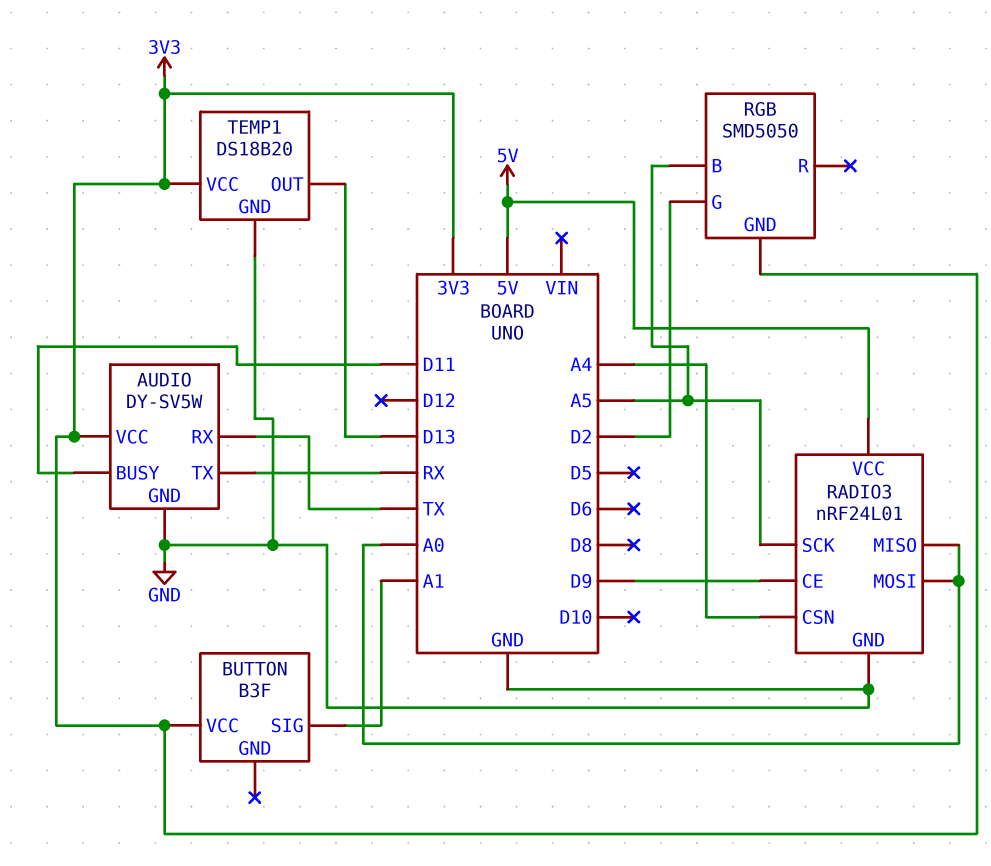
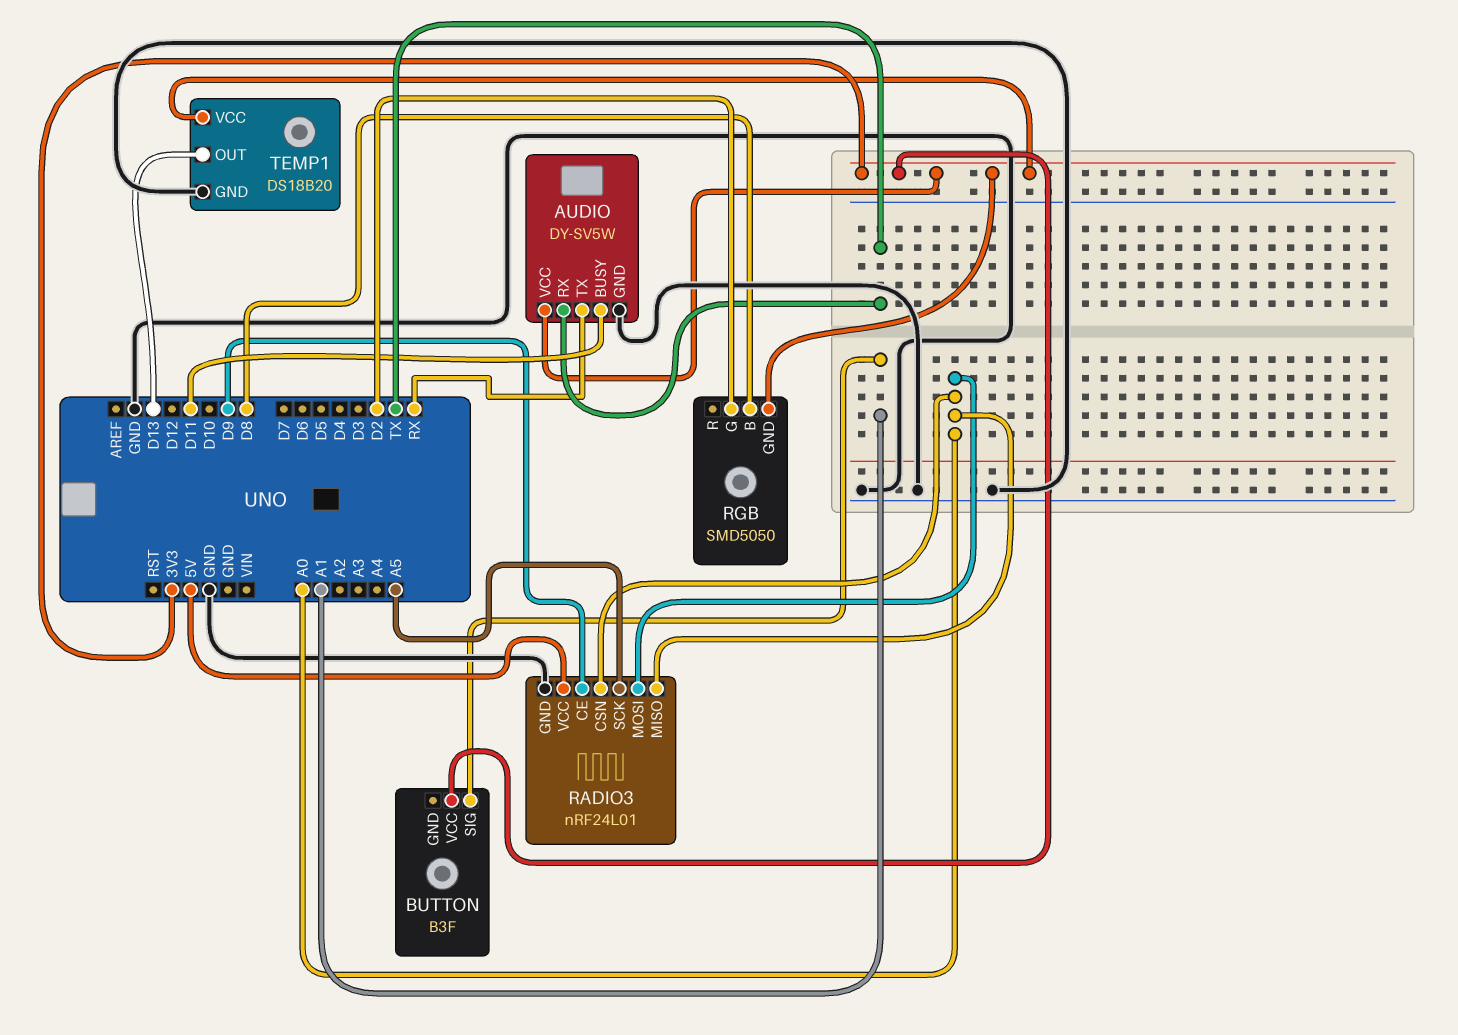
RADIO3 pin CSN: A4 -> A0
RGB pin B: A5 -> D8

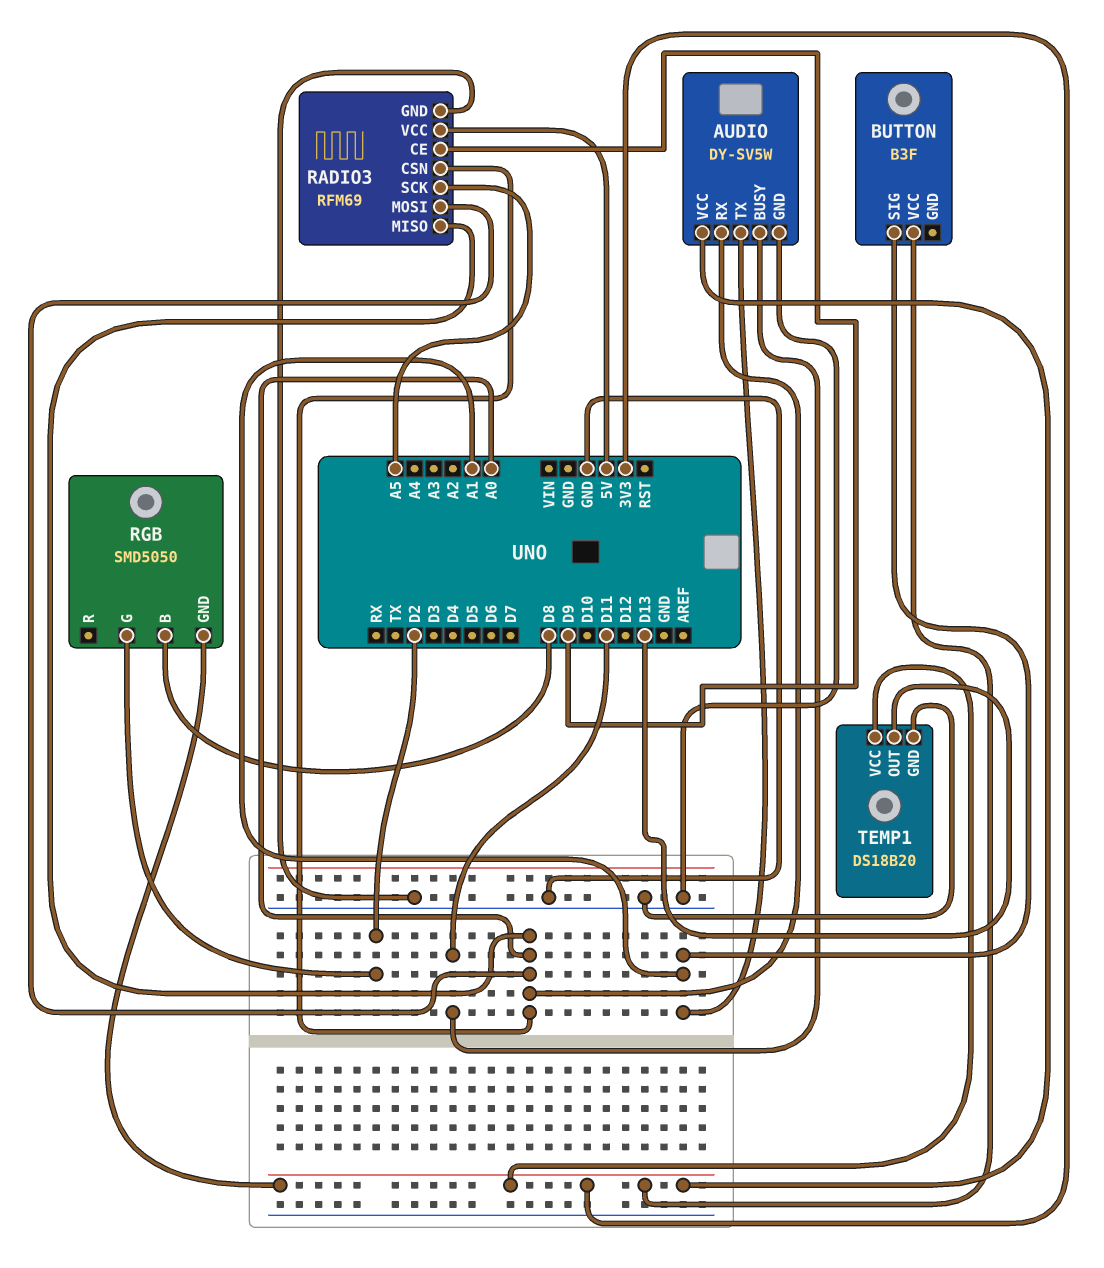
AUDIO pin RX: TX -> A0
AUDIO pin TX: RX -> A1
RADIO3: nRF24L01 -> RFM69

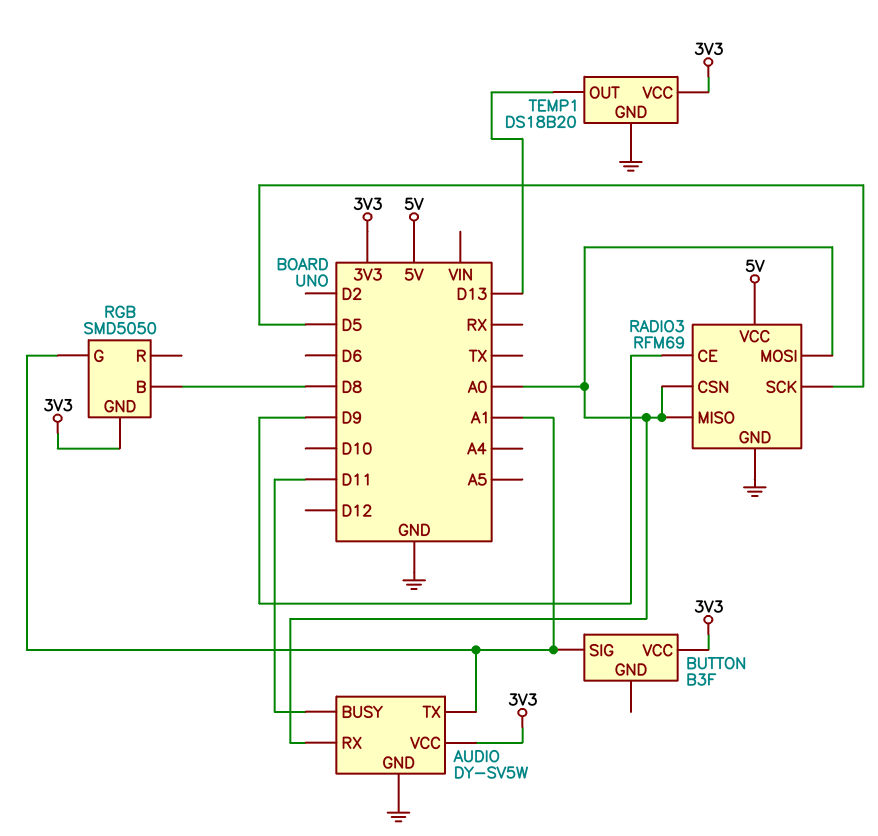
RADIO3 pin SCK: A5 -> D5
RGB pin G: D2 -> A1

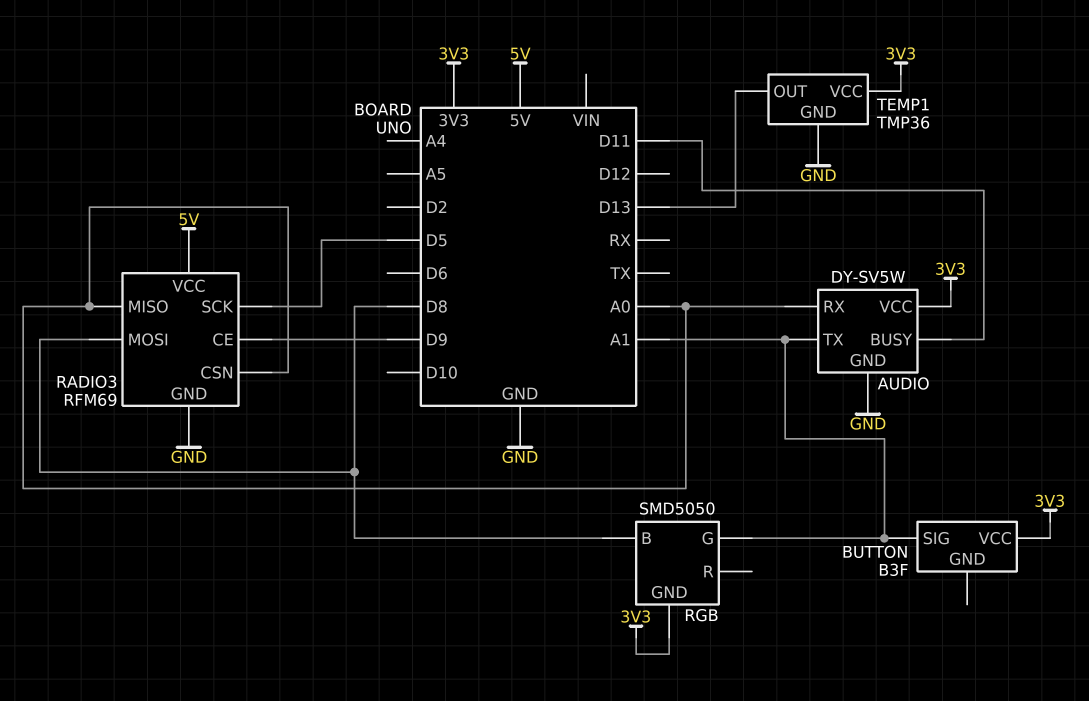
RADIO3 pin MOSI: A0 -> D8
TEMP1: DS18B20 -> TMP36

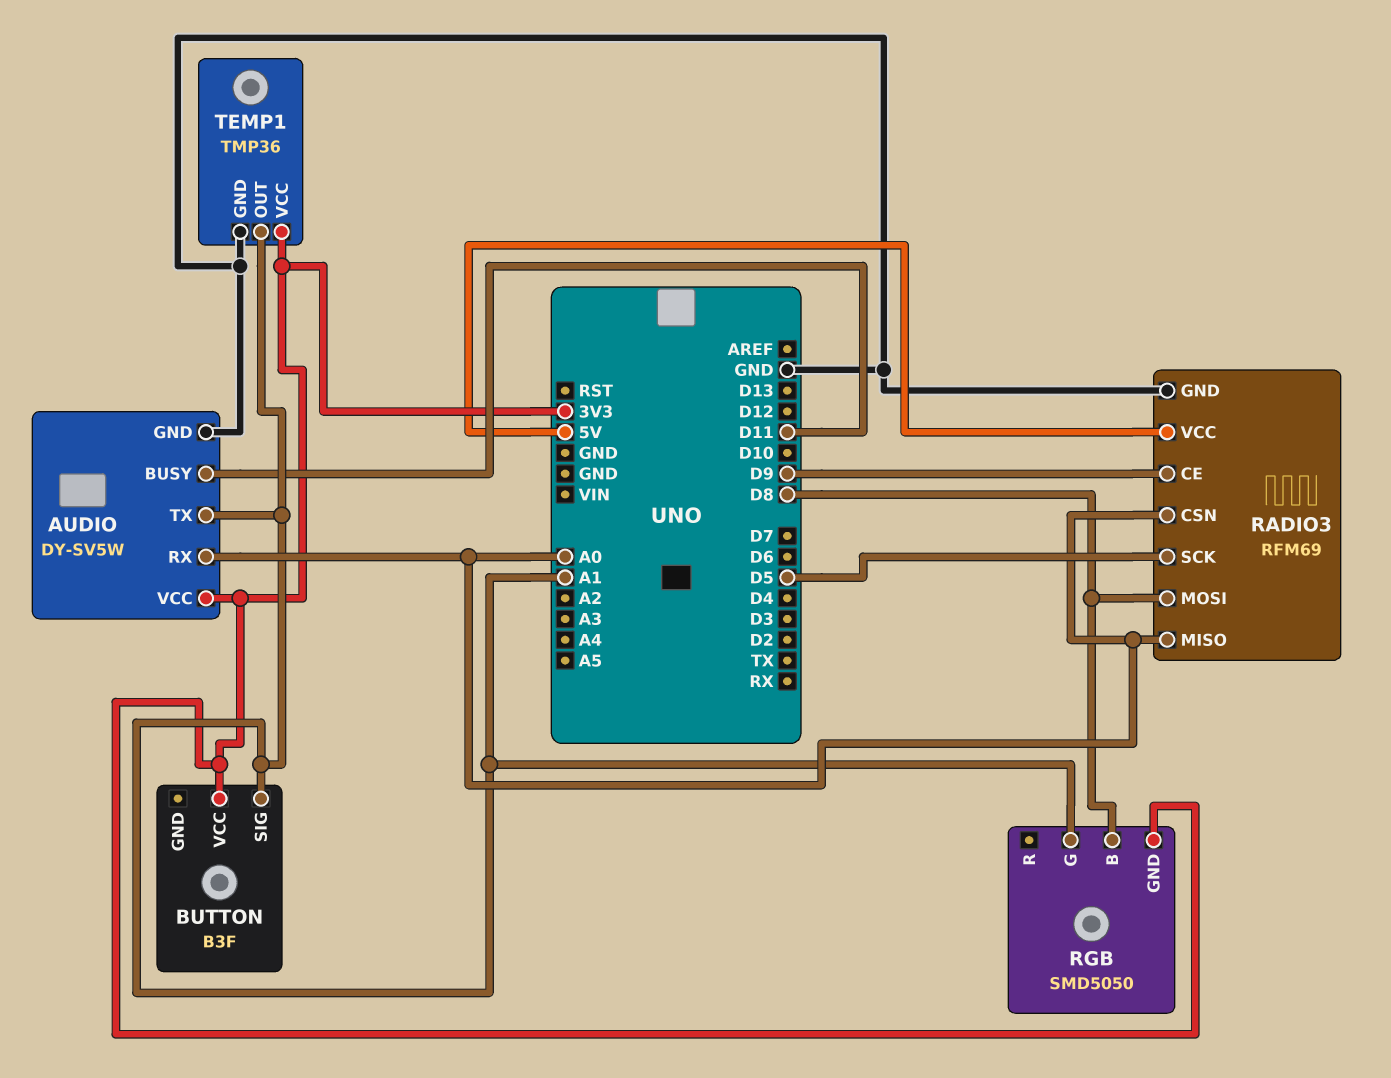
TEMP1 pin OUT: D13 -> A1

